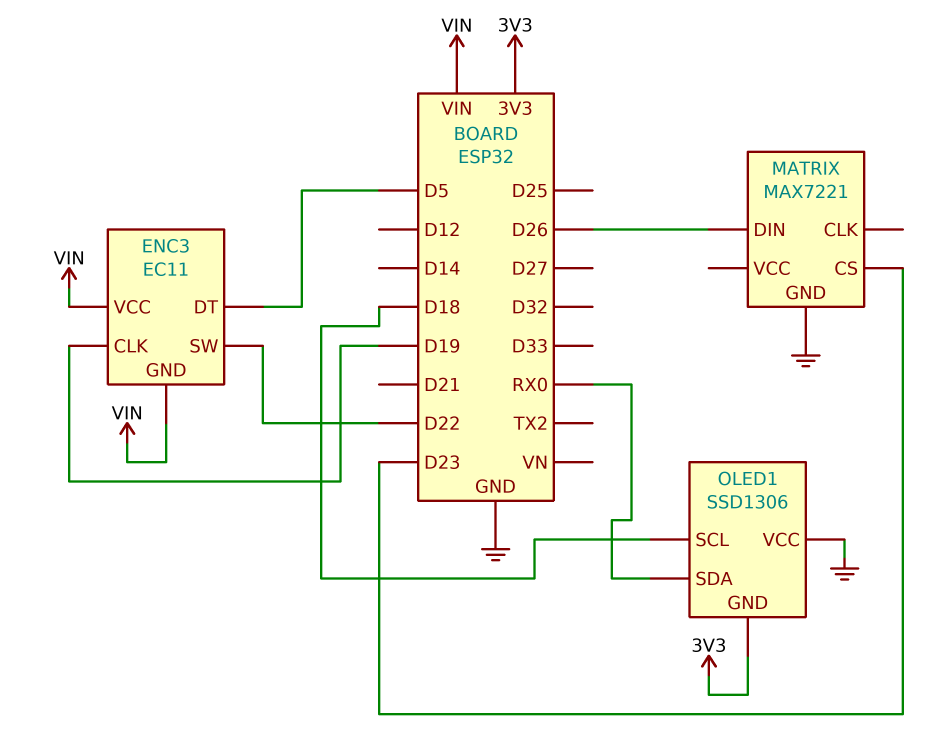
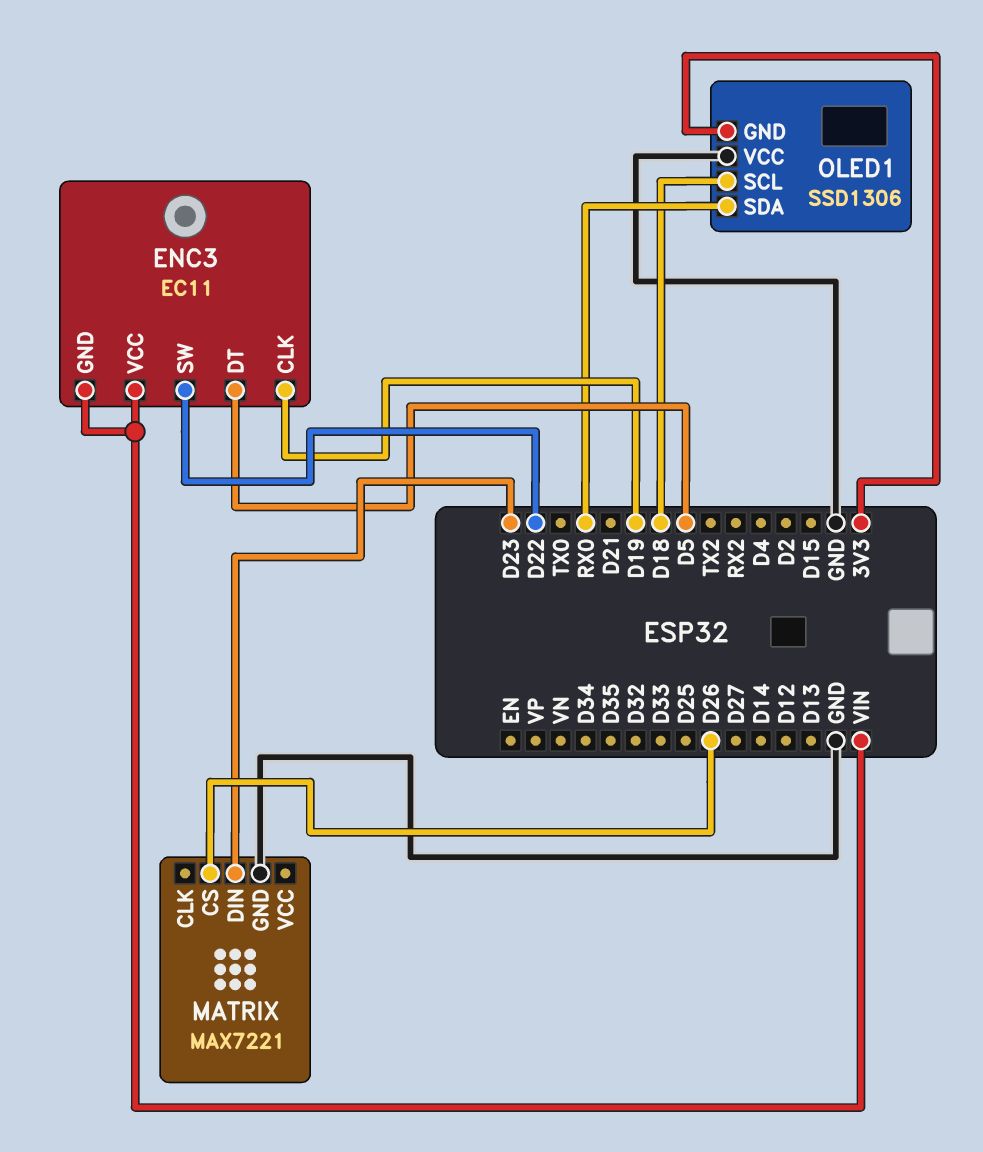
MATRIX pin CS: D23 -> D26
MATRIX pin DIN: D26 -> D23

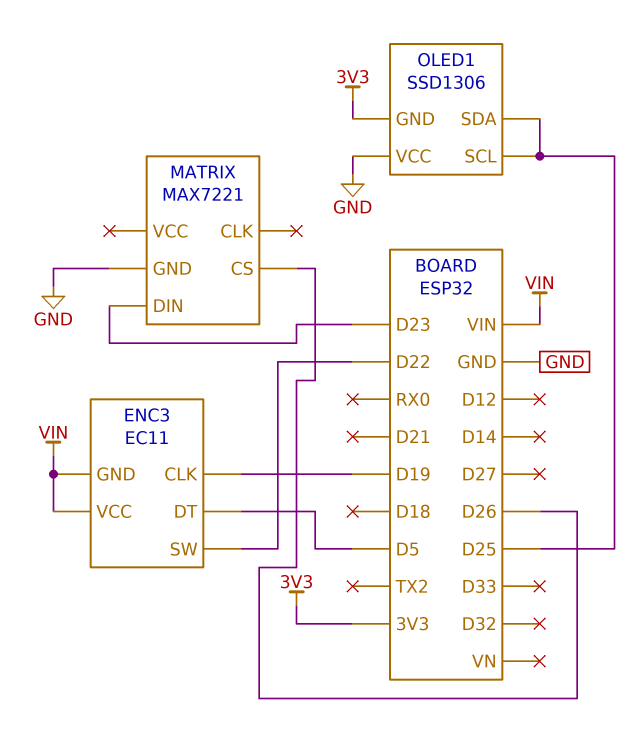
OLED1 pin SCL: D18 -> D25
OLED1 pin SDA: RX0 -> D25

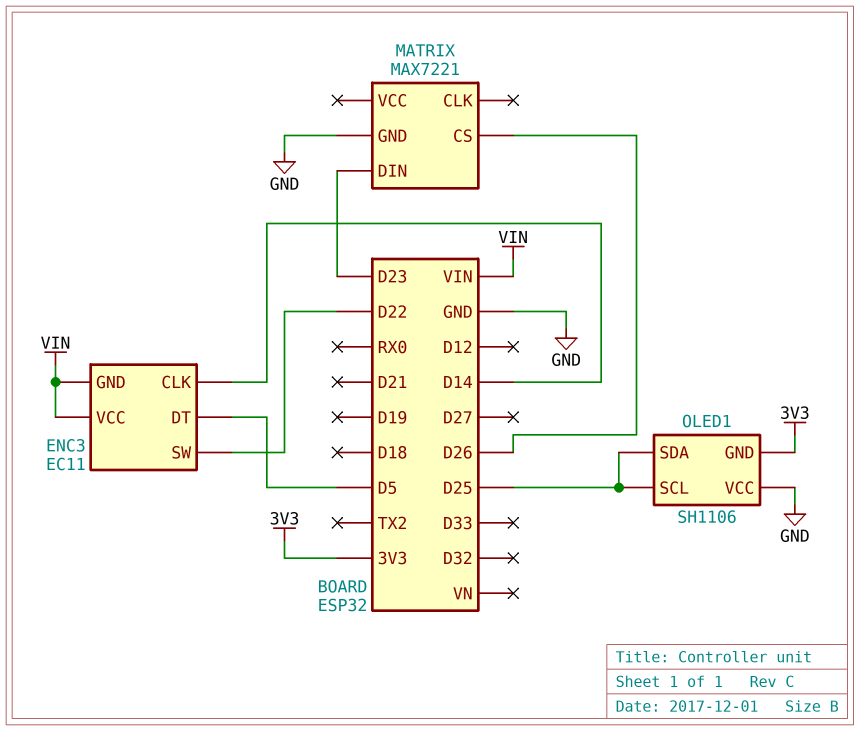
ENC3 pin CLK: D19 -> D14
OLED1: SSD1306 -> SH1106

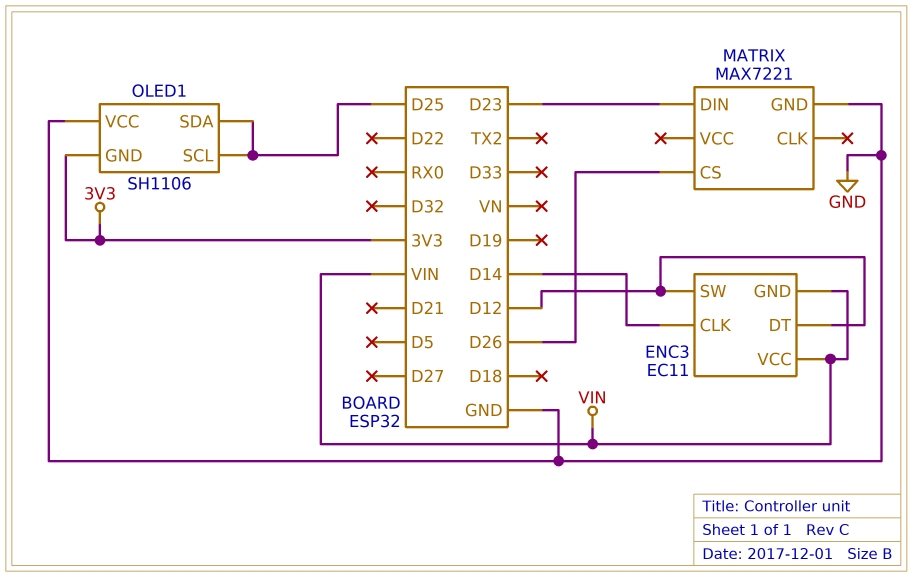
ENC3 pin DT: D5 -> D12
ENC3 pin SW: D22 -> D12

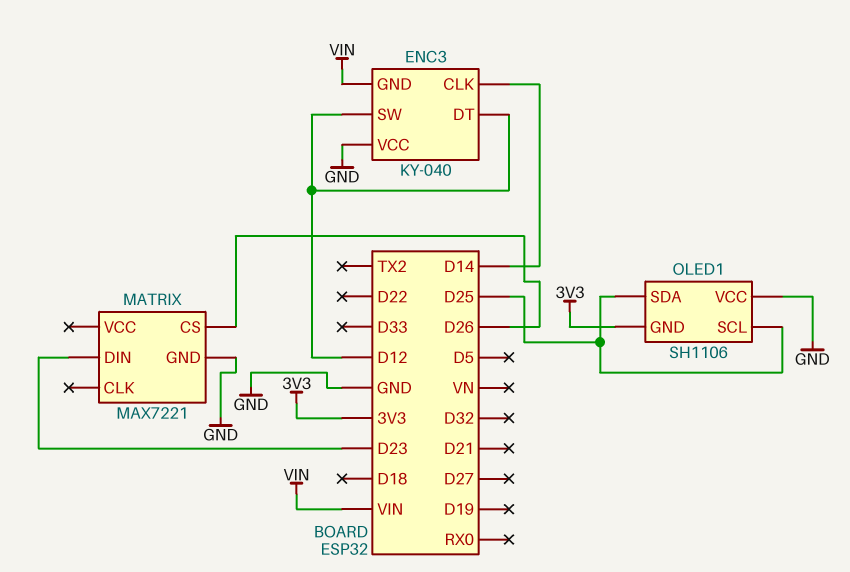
ENC3: EC11 -> KY-040
ENC3 pin VCC: VIN -> GND

